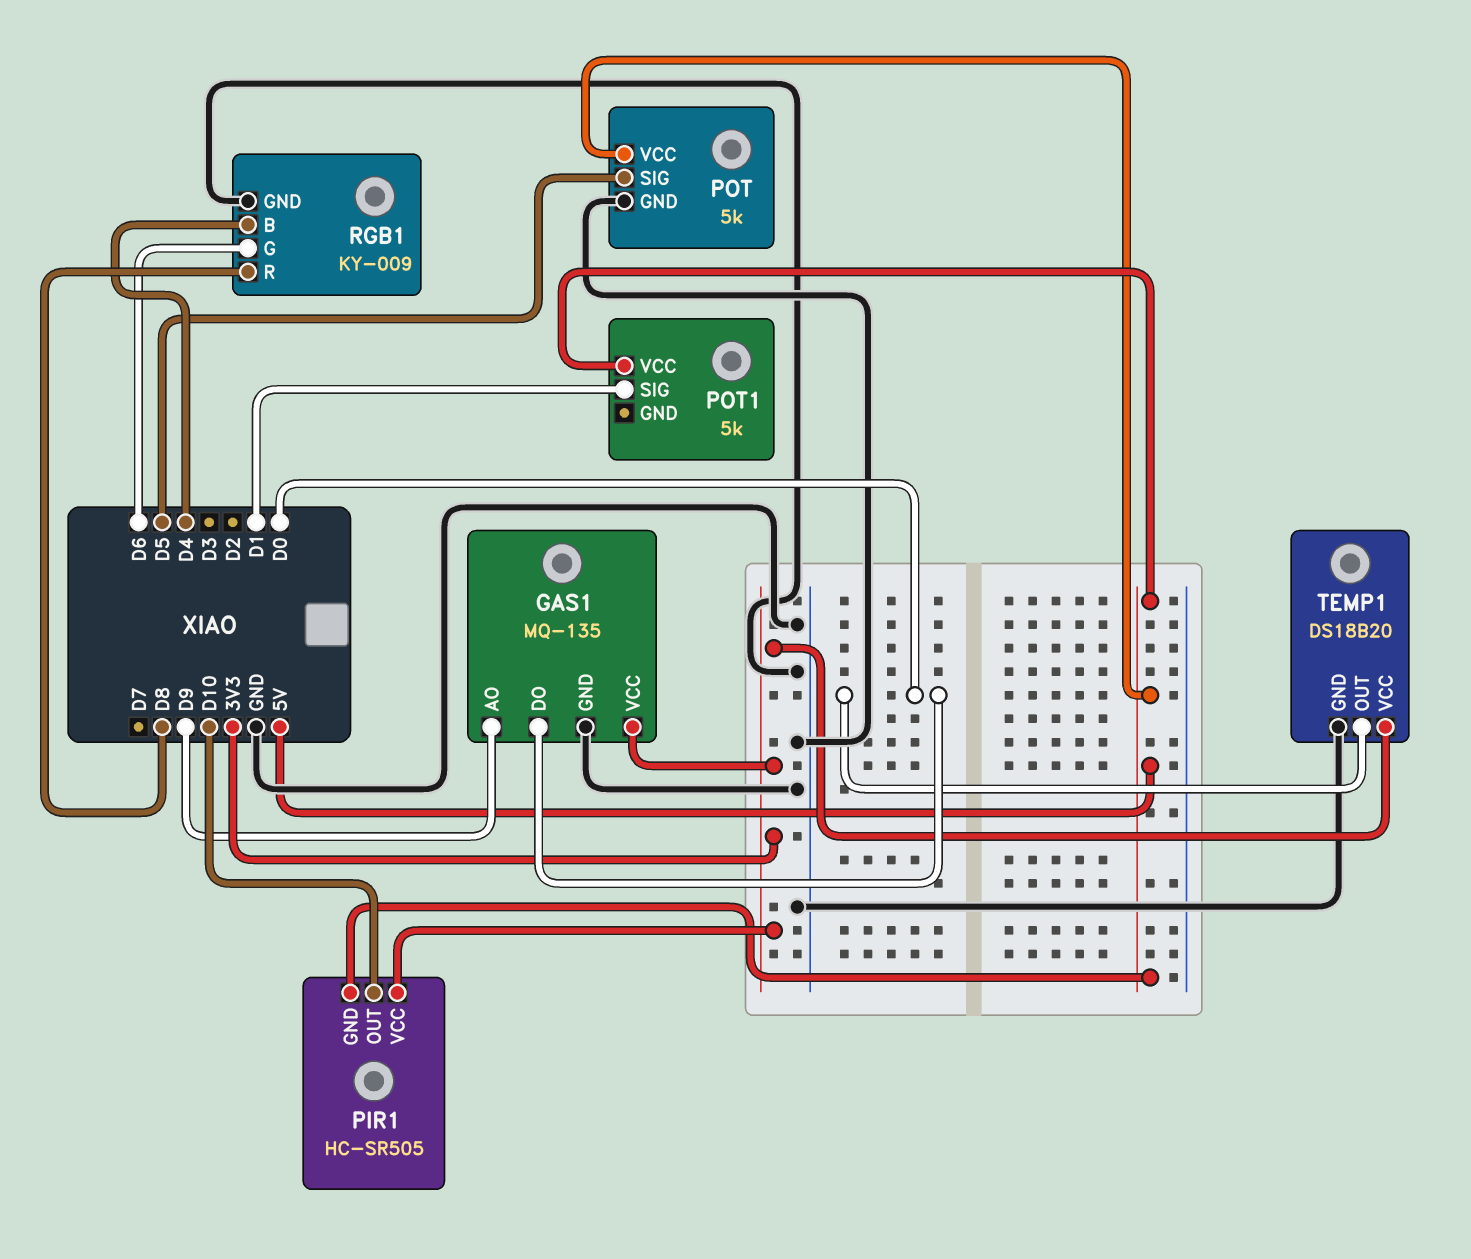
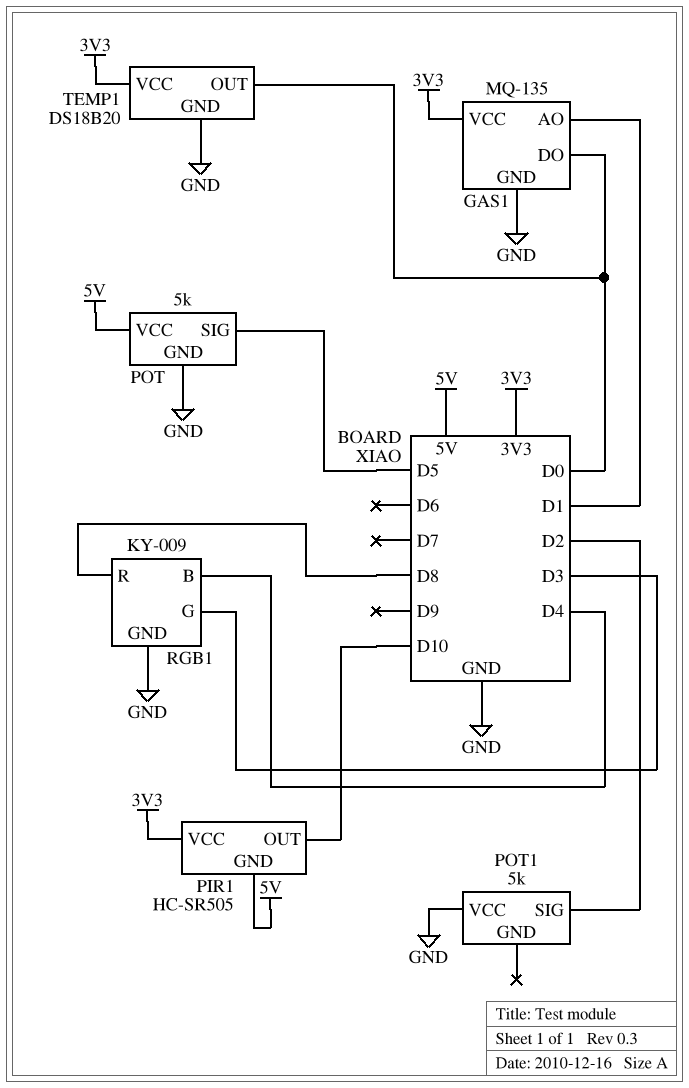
GAS1 pin AO: D9 -> D1
POT1 pin SIG: D1 -> D2
POT1 pin VCC: 5V -> GND
RGB1 pin G: D6 -> D3

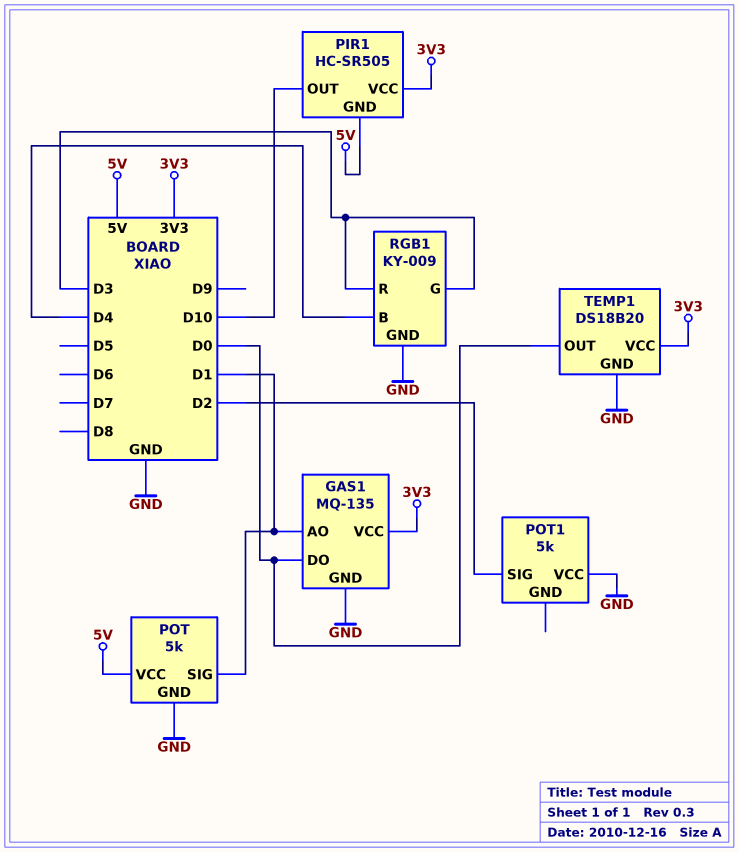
POT pin SIG: D5 -> D1
RGB1 pin R: D8 -> D3

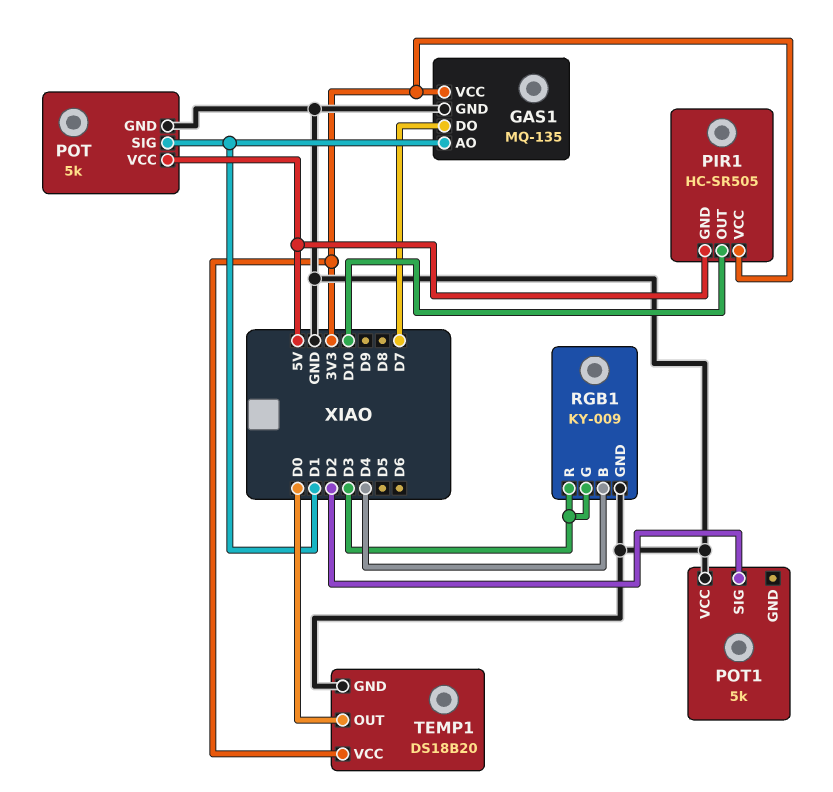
GAS1 pin DO: D0 -> D7

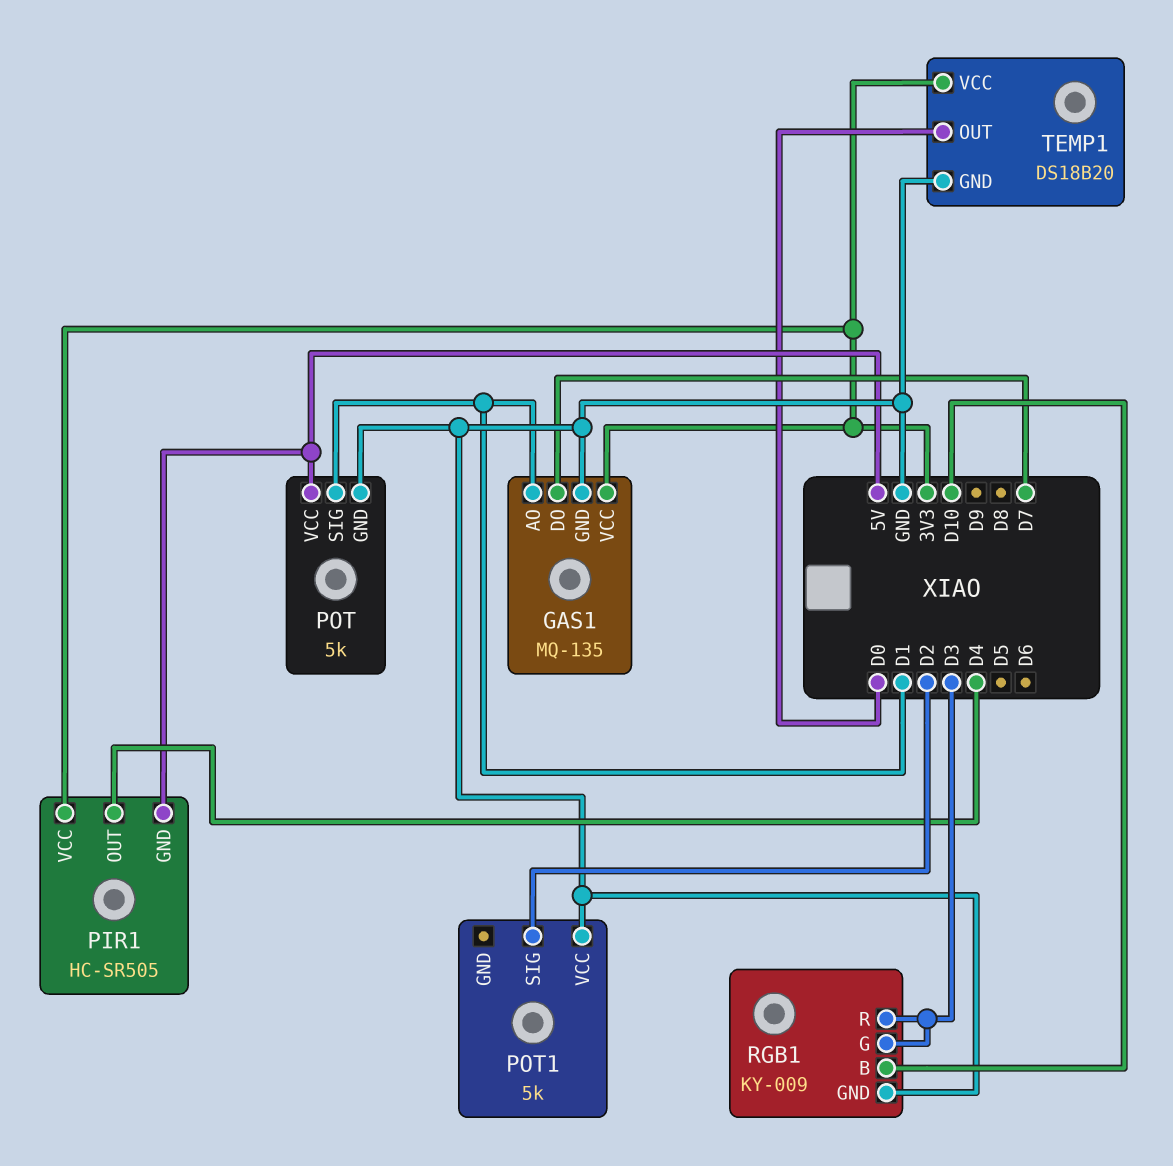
PIR1 pin OUT: D10 -> D4
RGB1 pin B: D4 -> D10

